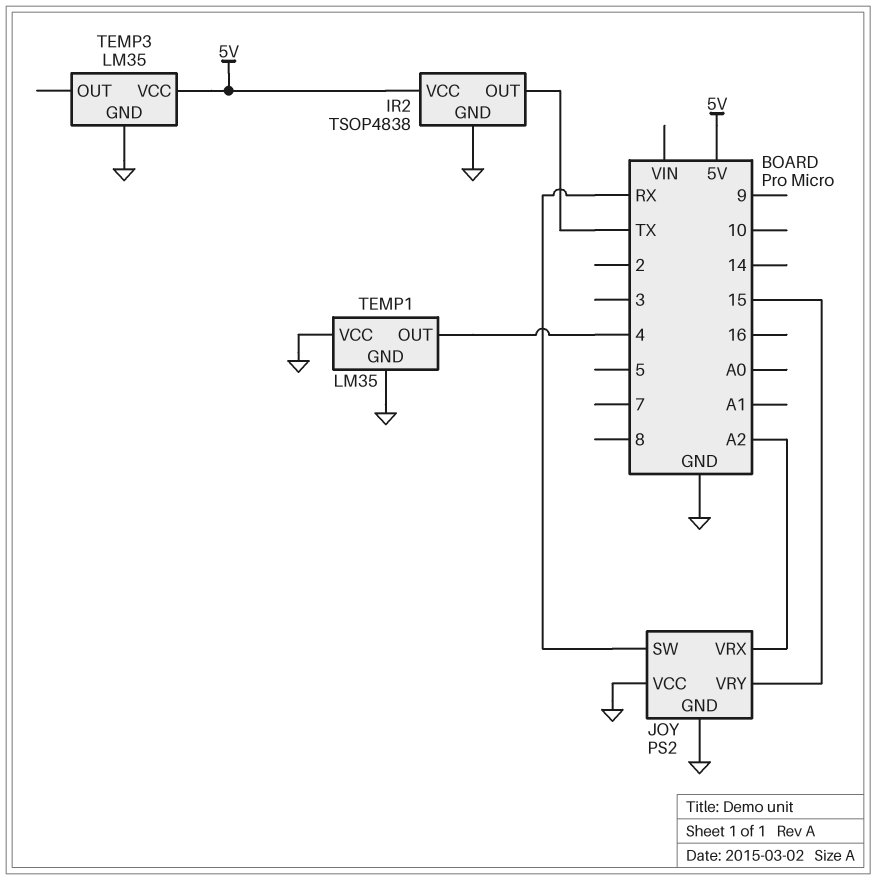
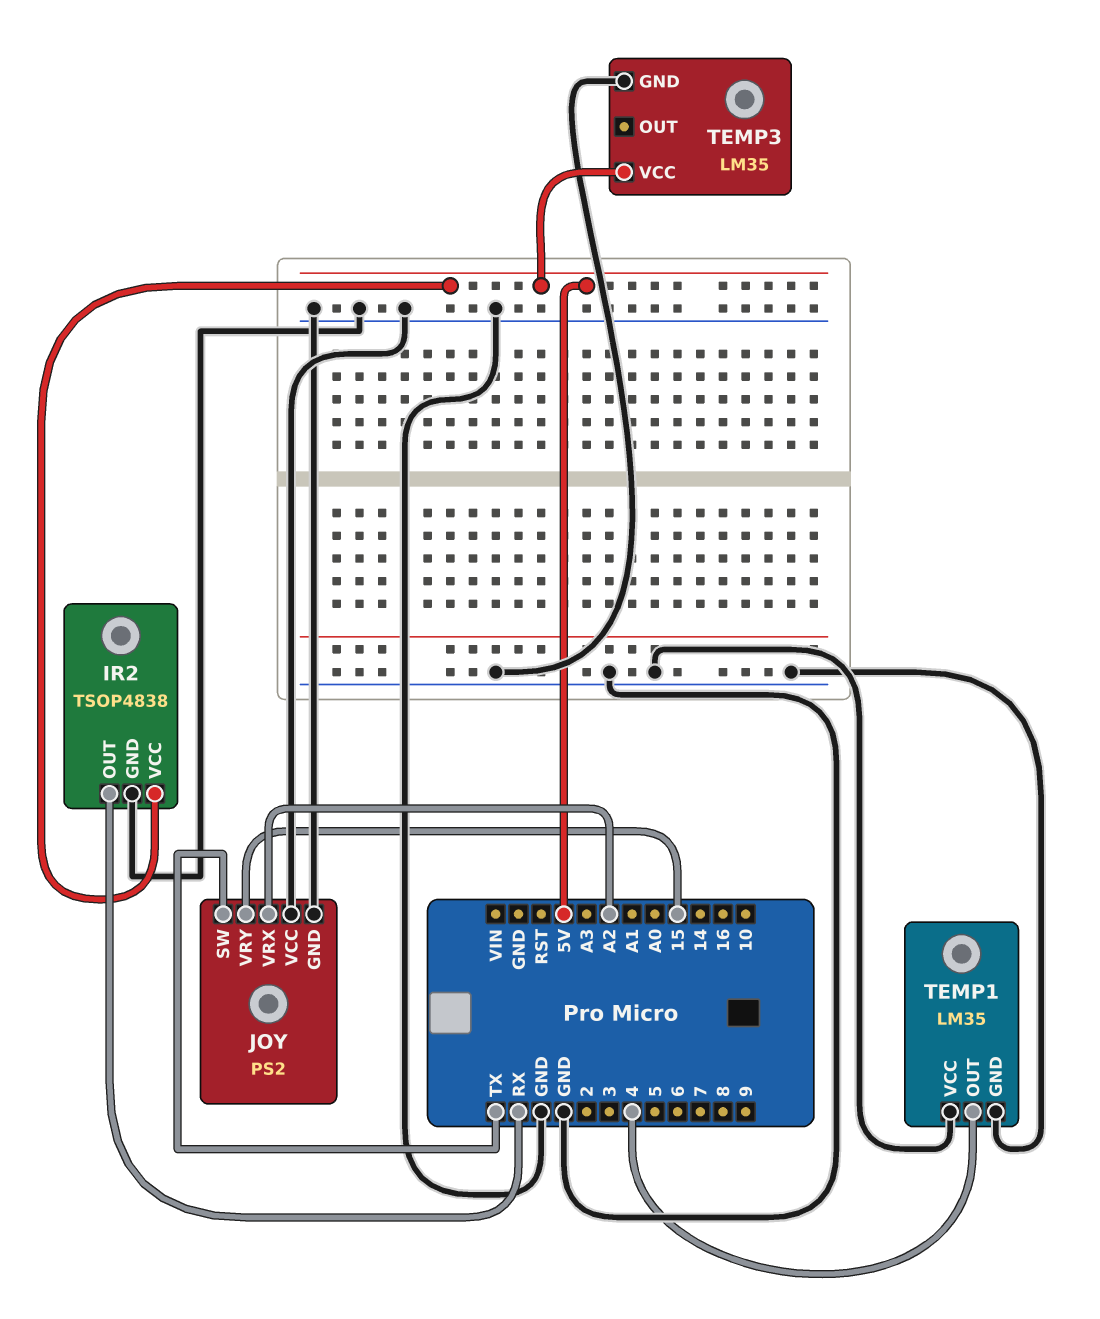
IR2 pin OUT: TX -> RX
JOY pin SW: RX -> TX

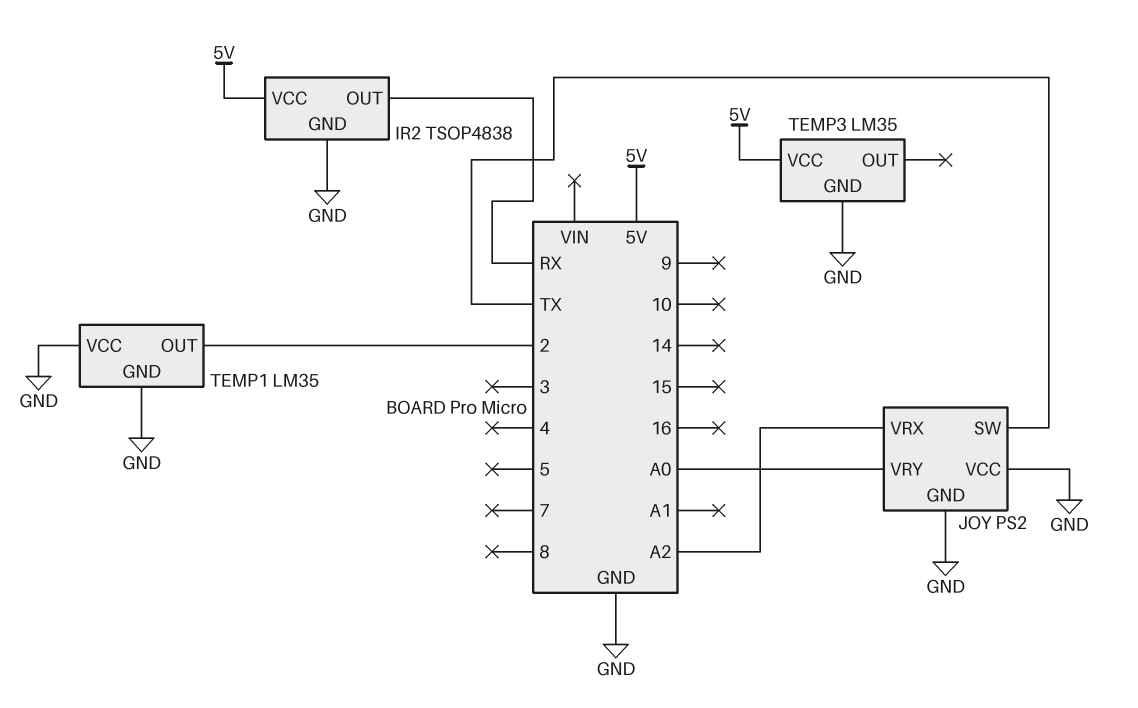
JOY pin VRY: 15 -> A0
TEMP1 pin OUT: 4 -> 2

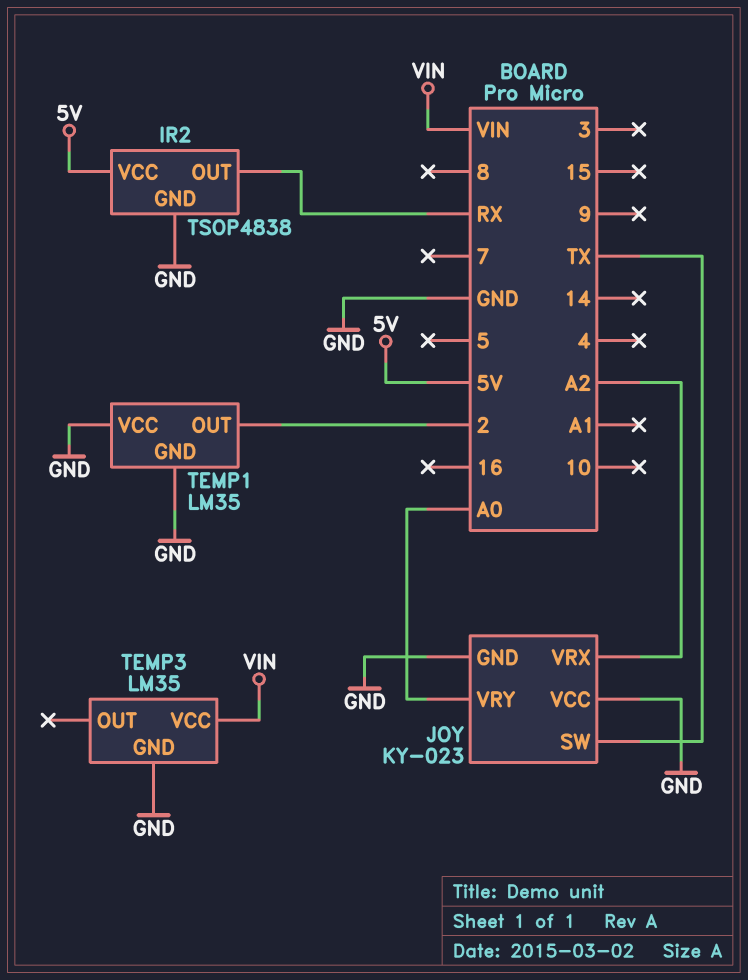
JOY: PS2 -> KY-023
TEMP3 pin VCC: 5V -> VIN

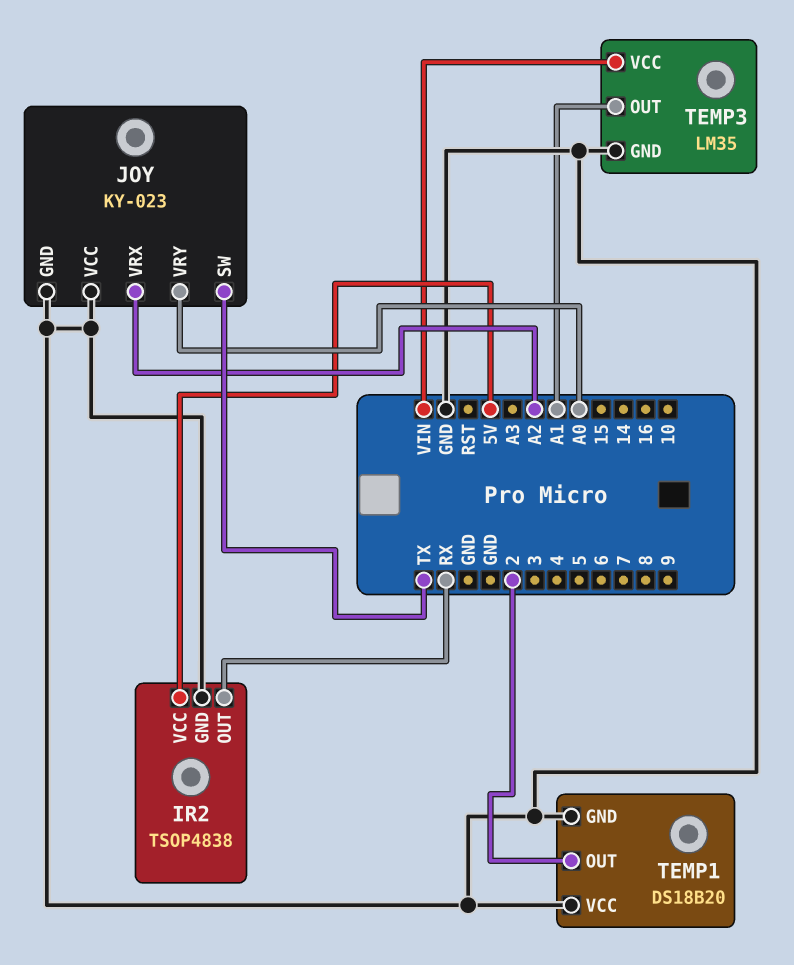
TEMP1: LM35 -> DS18B20
TEMP3 pin OUT: none -> A1

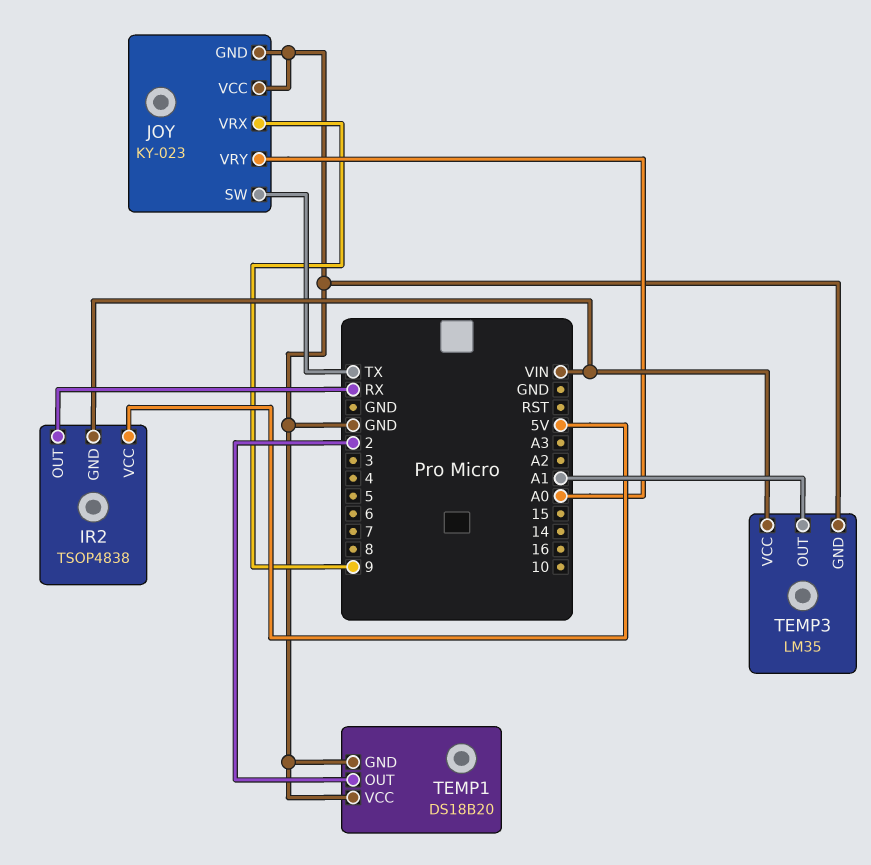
IR2 pin GND: GND -> VIN
JOY pin VRX: A2 -> 9

